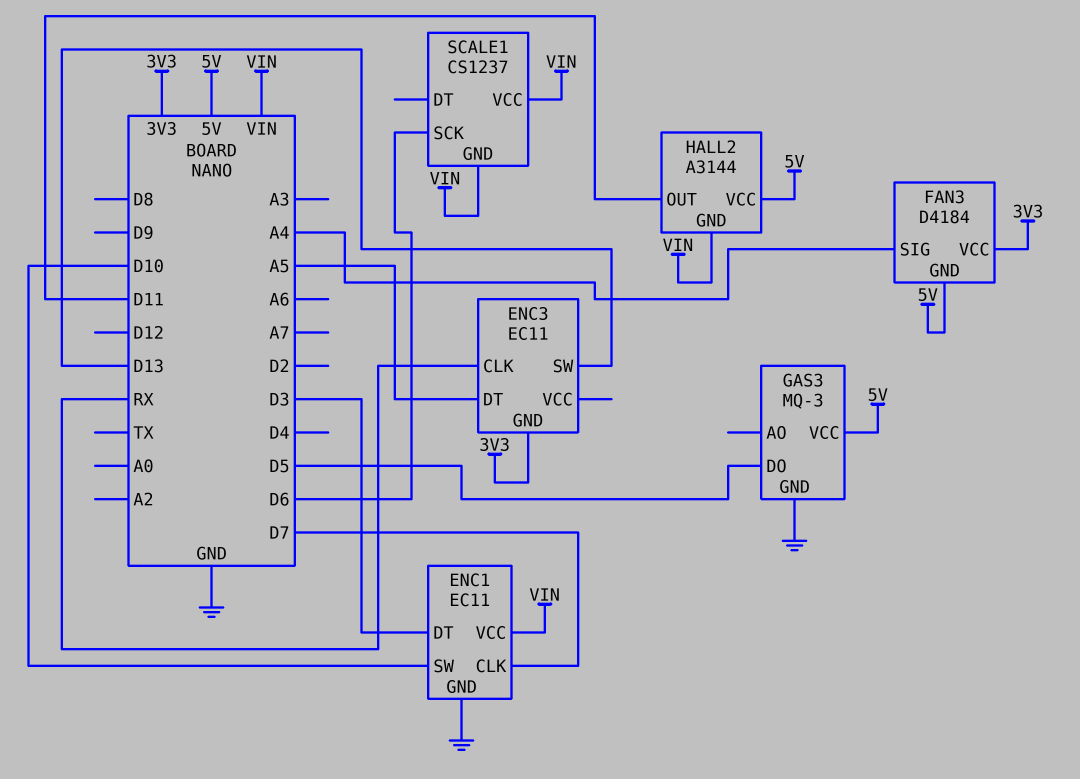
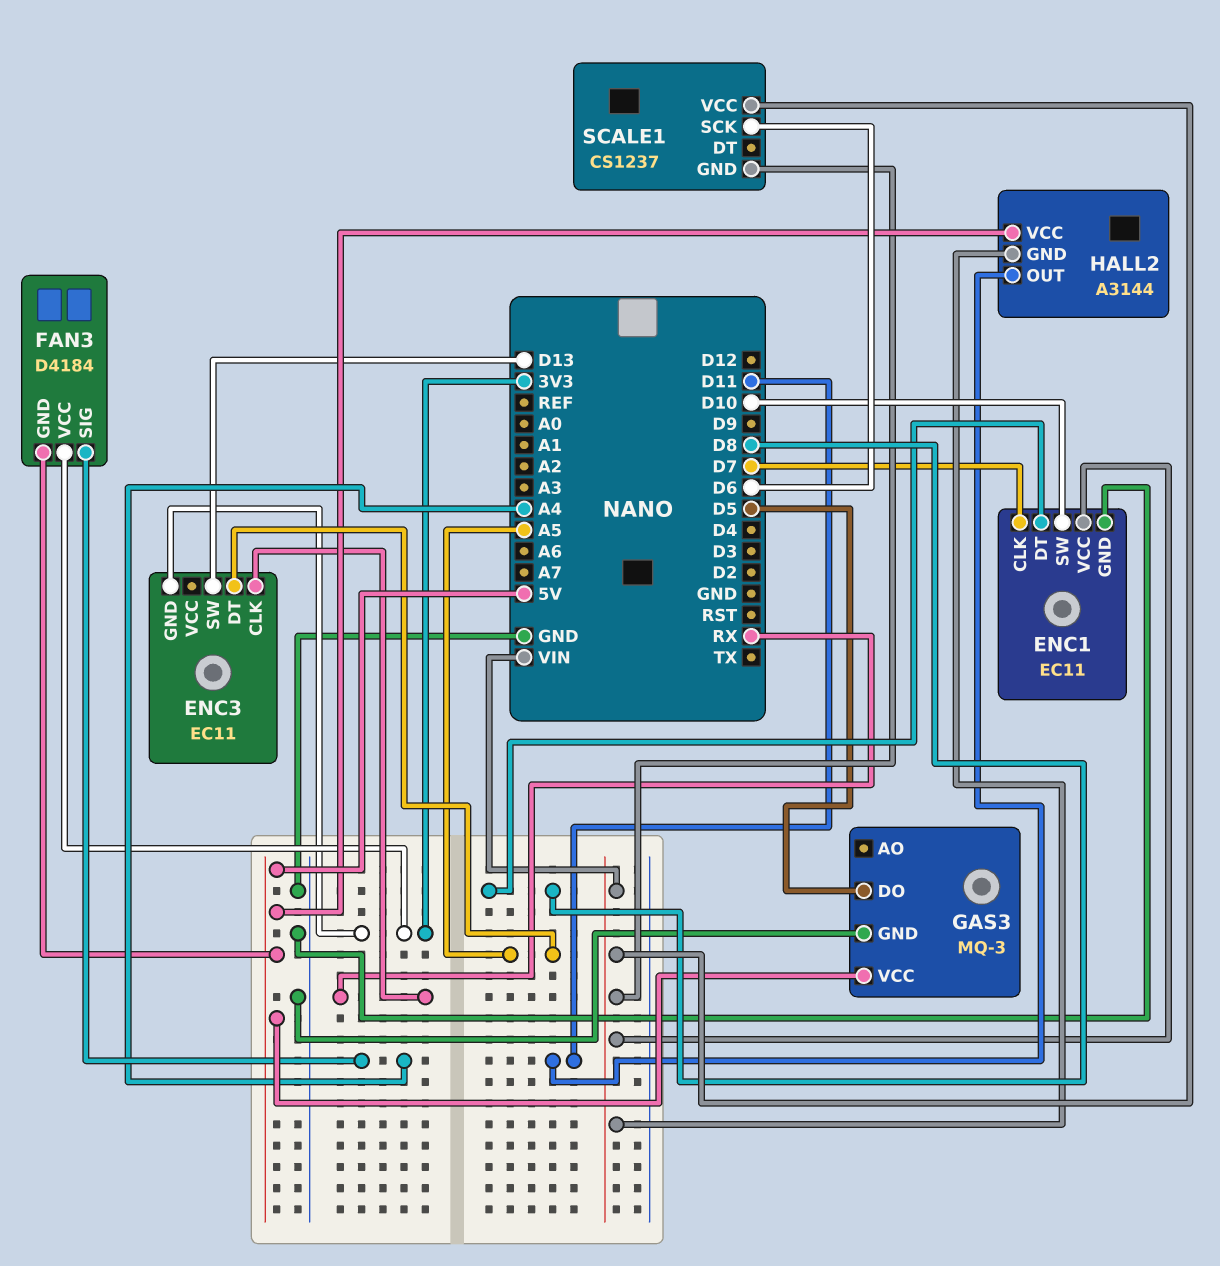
ENC1 pin DT: D3 -> D8

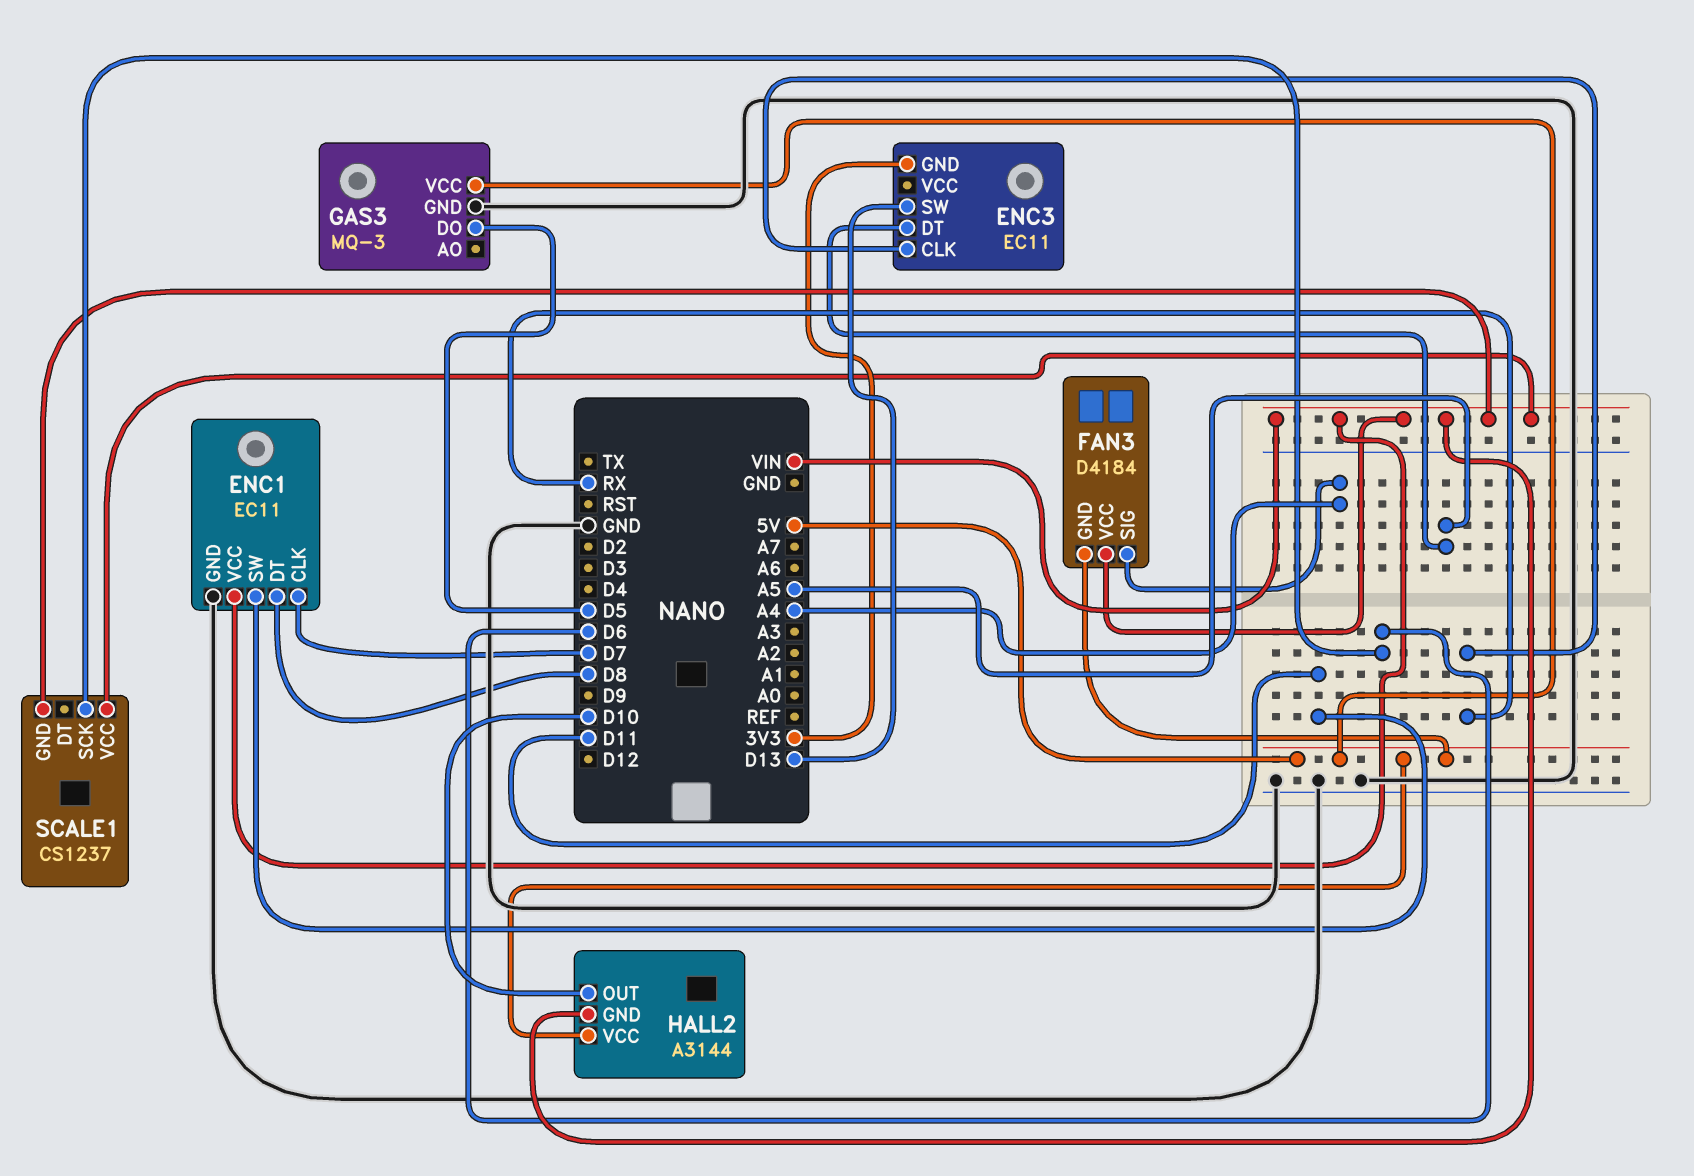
ENC1 pin SW: D10 -> D11
FAN3 pin VCC: 3V3 -> VIN
HALL2 pin OUT: D11 -> D10

